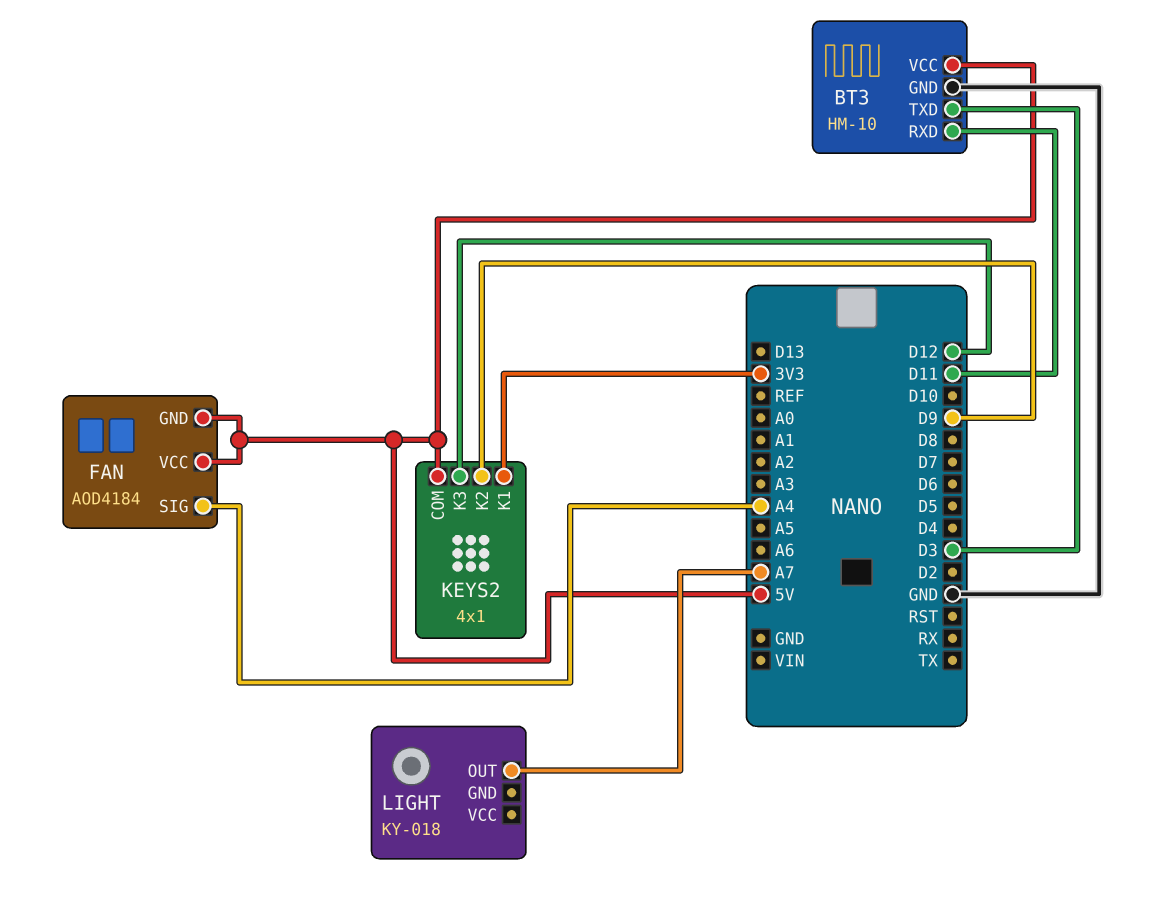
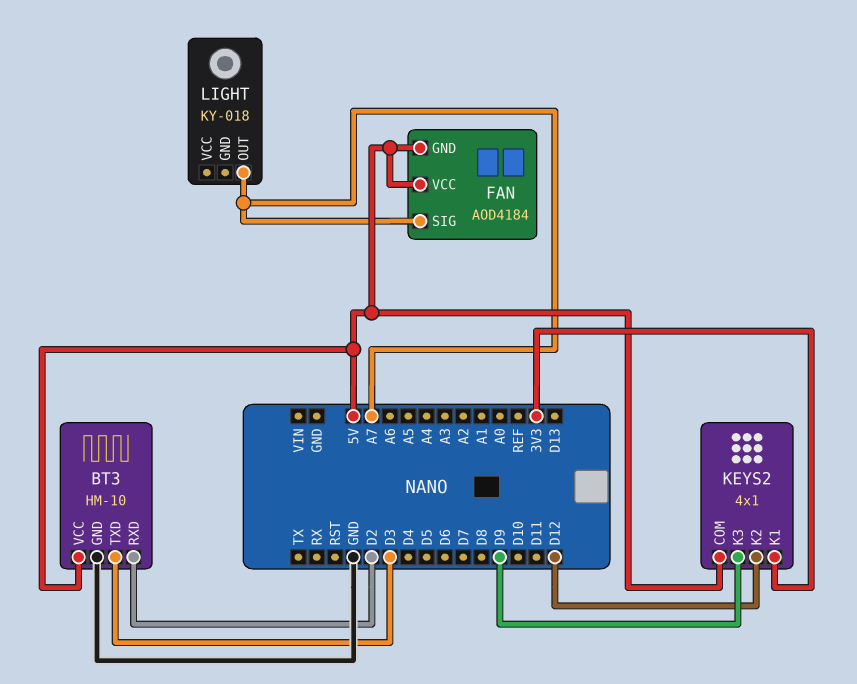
BT3 pin RXD: D11 -> D2
FAN pin SIG: A4 -> A7
KEYS2 pin K2: D9 -> D12
KEYS2 pin K3: D12 -> D9

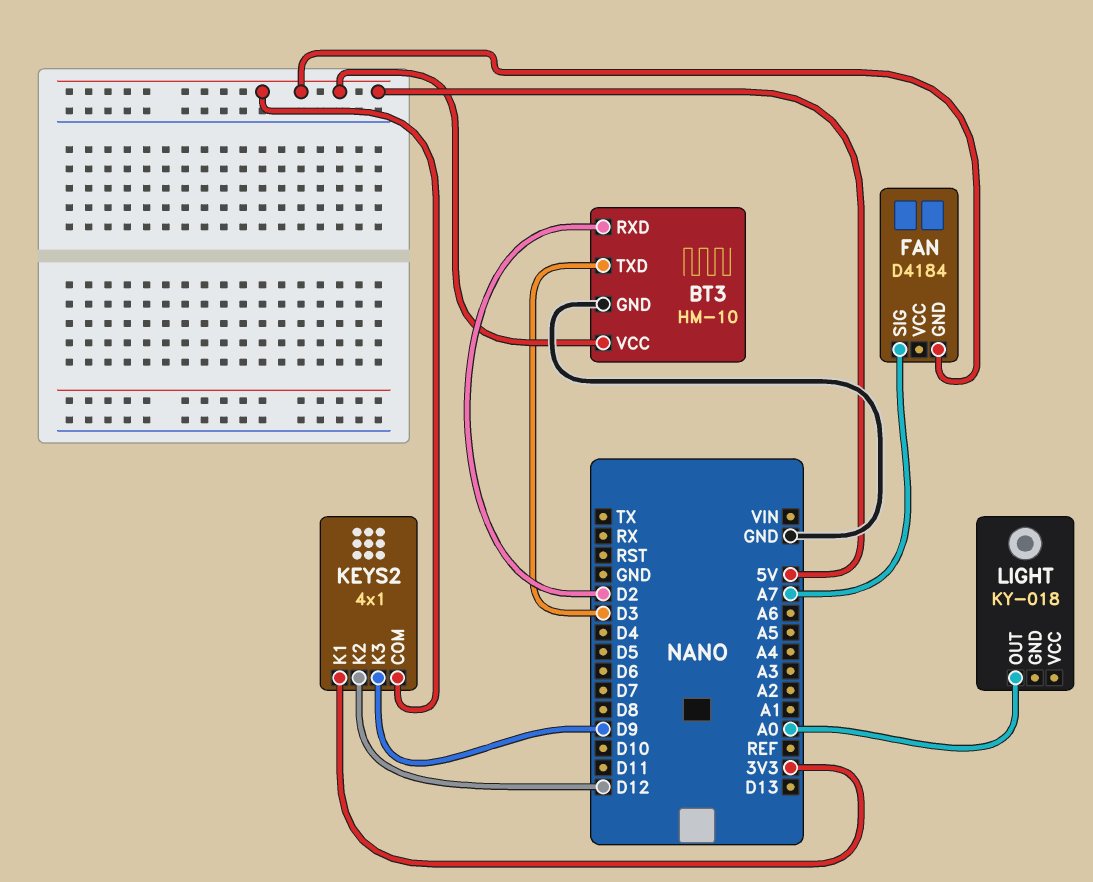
FAN: AOD4184 -> D4184
FAN pin VCC: 5V -> none
LIGHT pin OUT: A7 -> A0

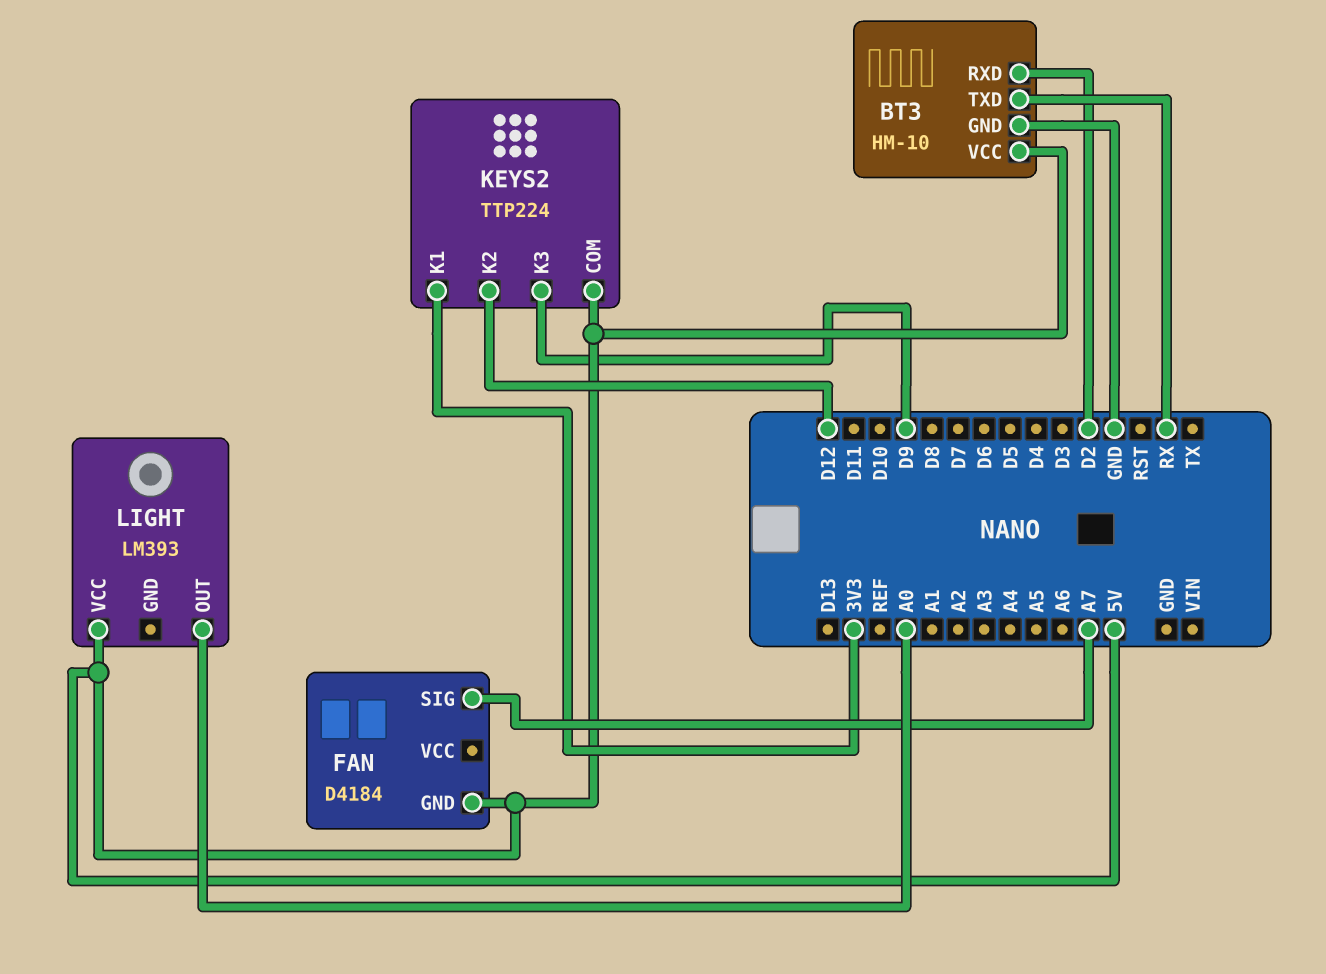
BT3 pin TXD: D3 -> RX
KEYS2: 4x1 -> TTP224
LIGHT: KY-018 -> LM393
LIGHT pin VCC: none -> 5V

